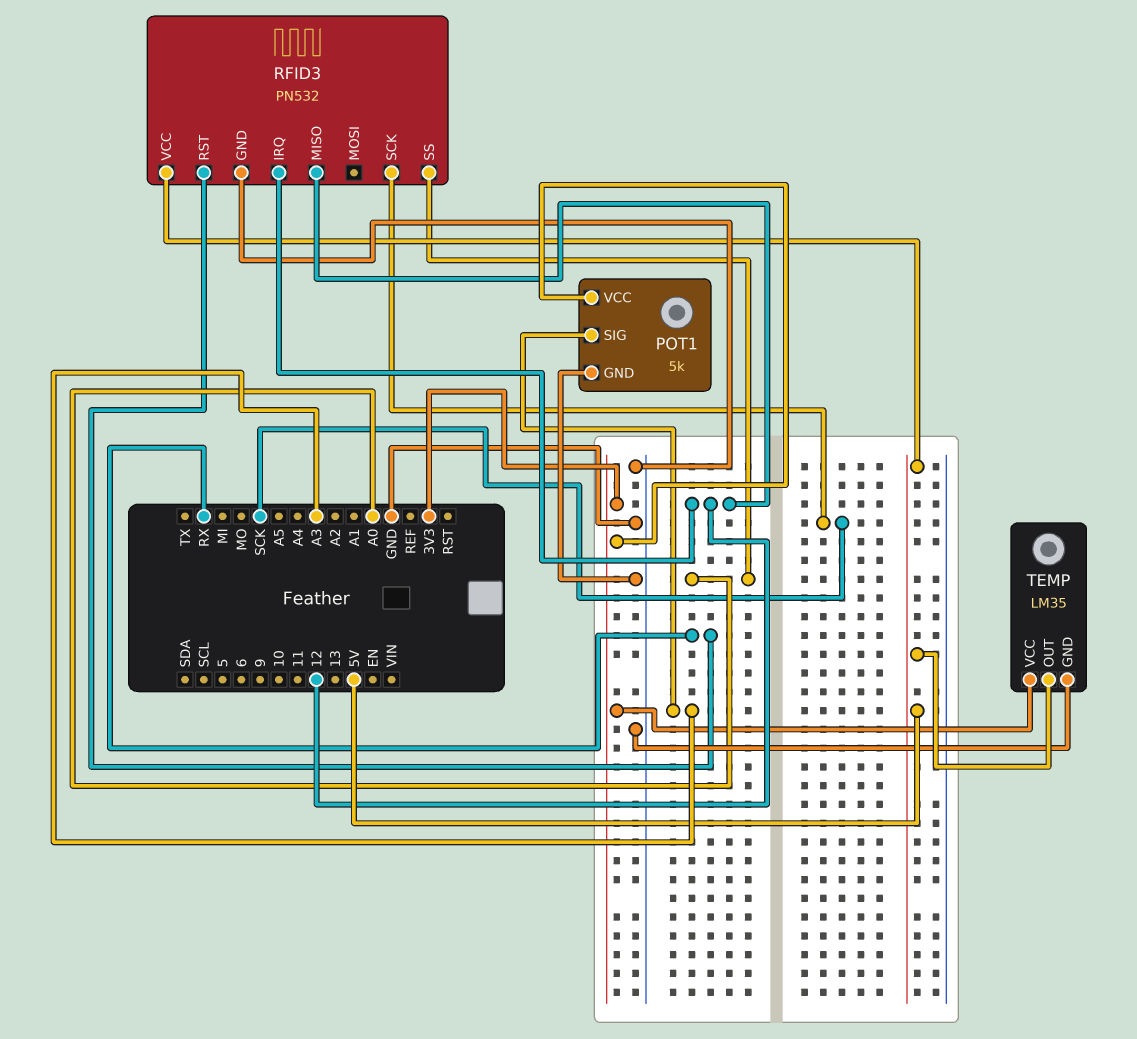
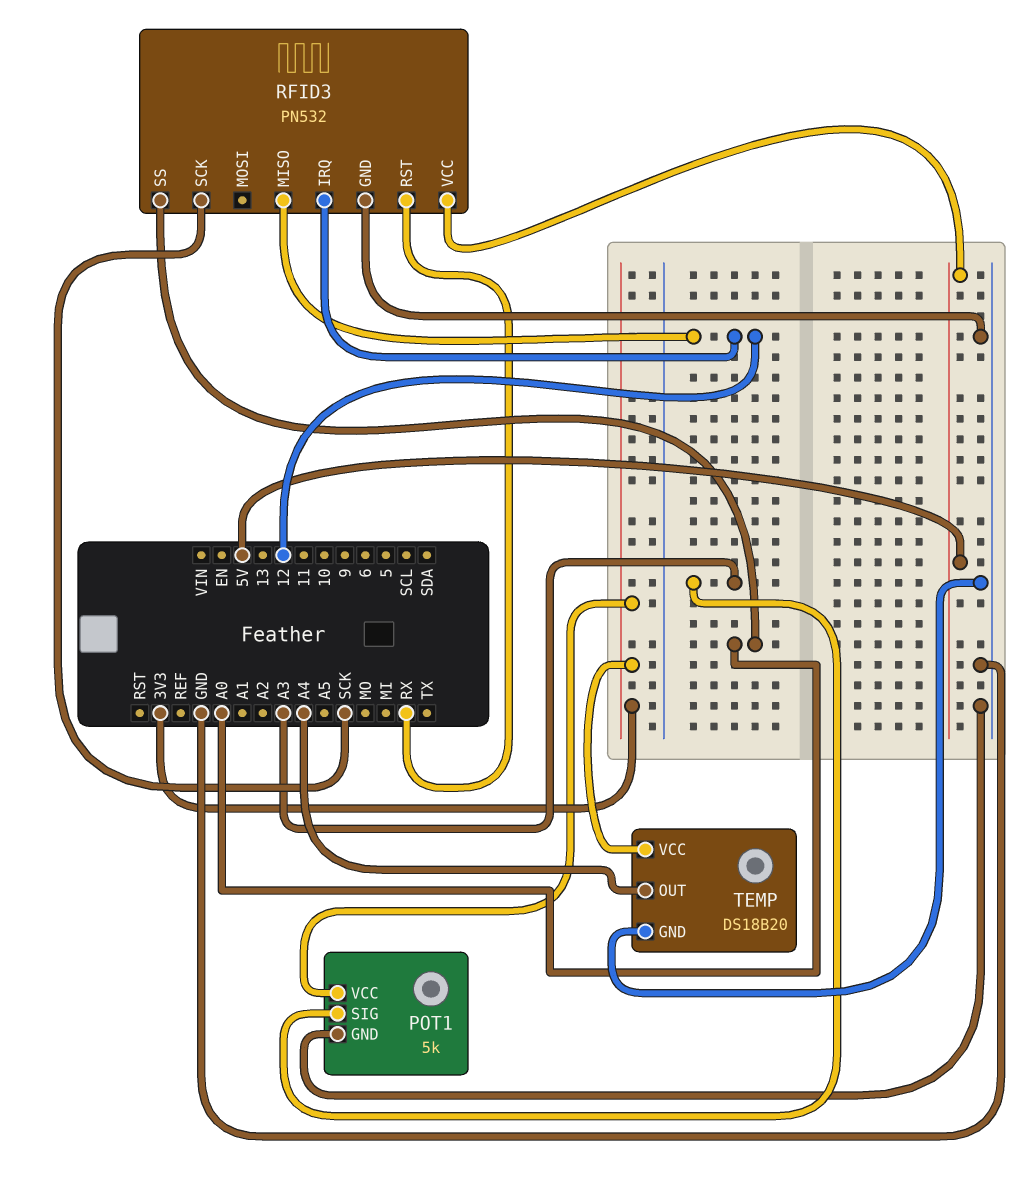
TEMP: LM35 -> DS18B20
TEMP pin OUT: 5V -> A4

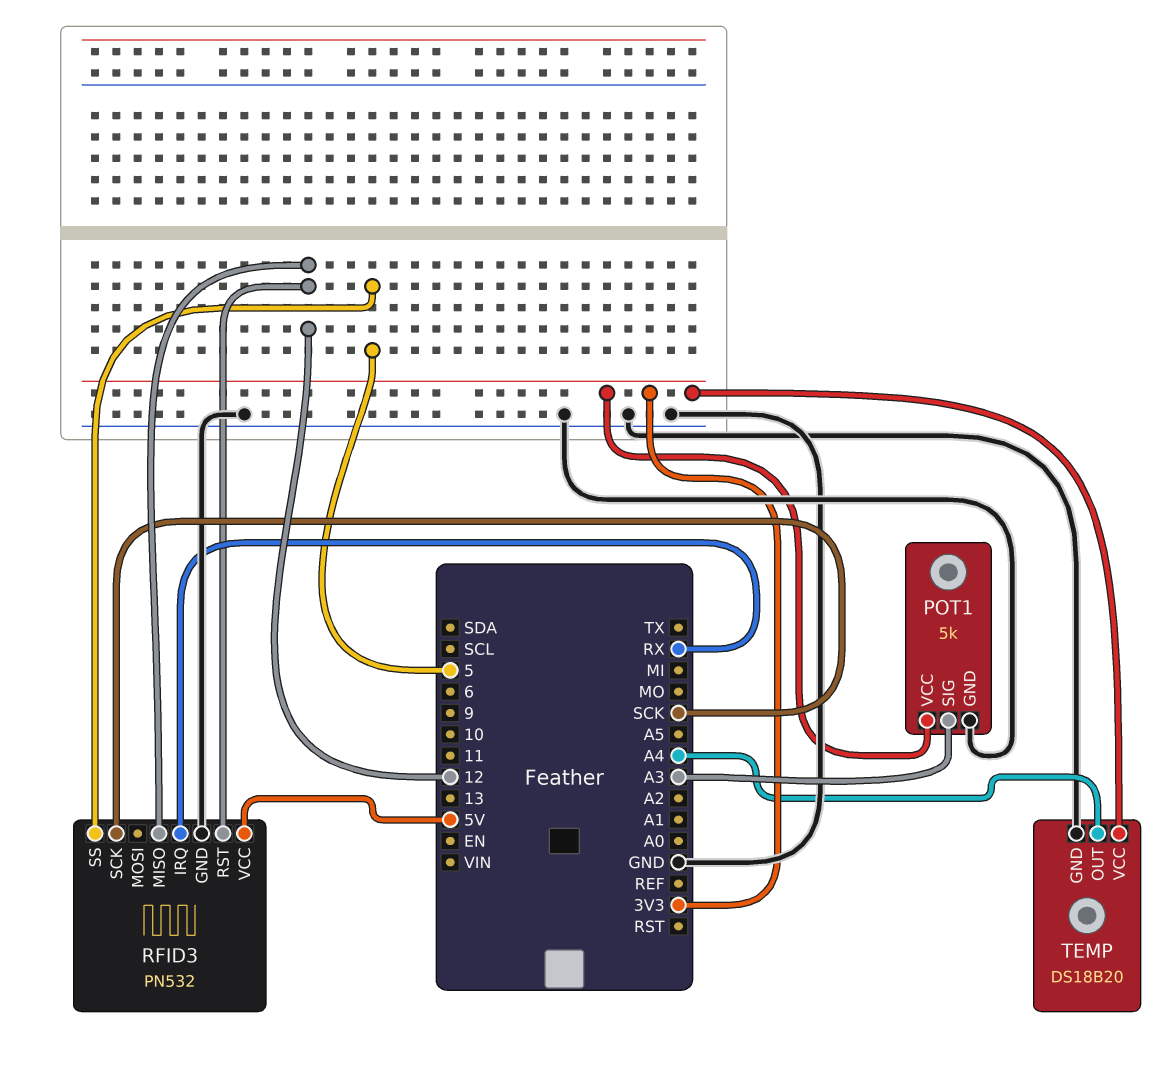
RFID3 pin IRQ: 12 -> RX
RFID3 pin RST: RX -> 12
RFID3 pin SS: A0 -> 5

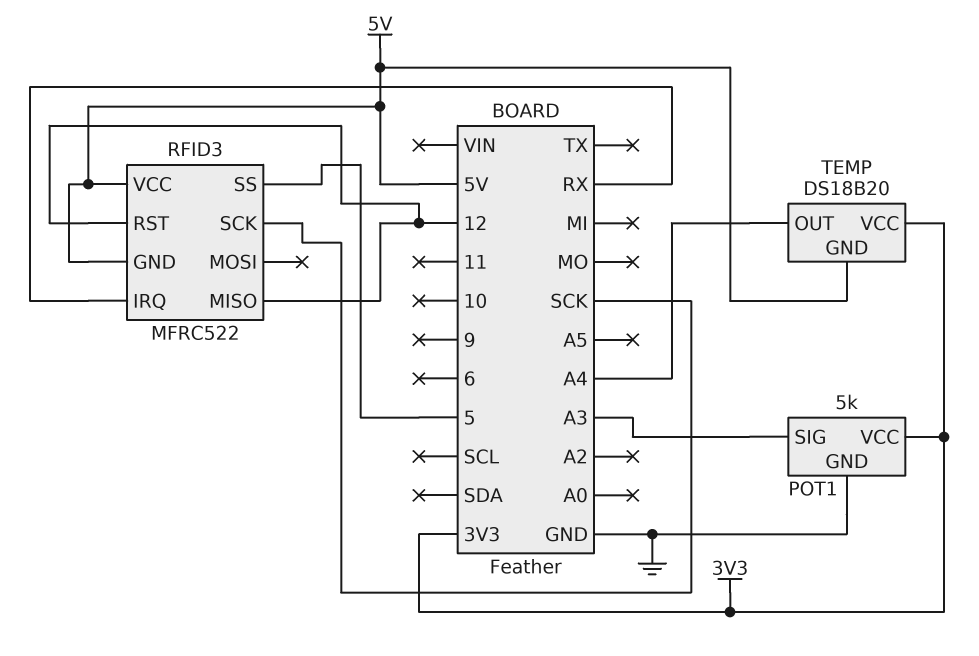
RFID3: PN532 -> MFRC522
RFID3 pin GND: GND -> 5V
TEMP pin GND: GND -> 5V

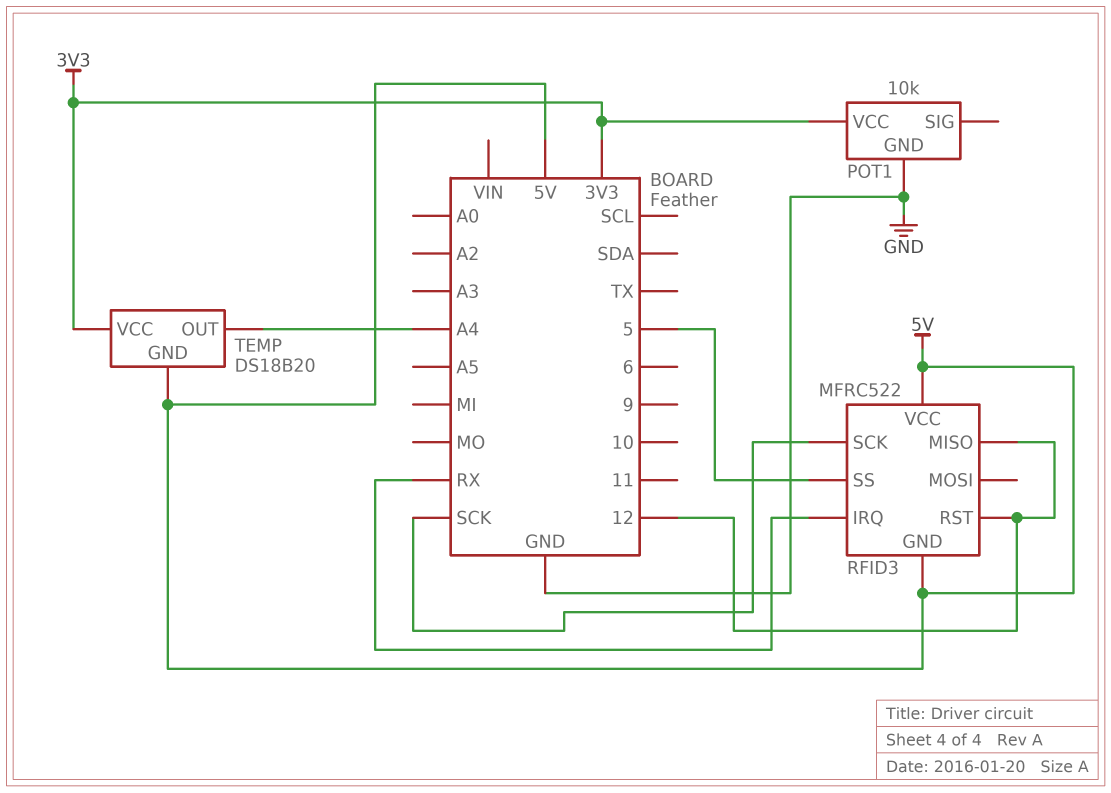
POT1: 5k -> 10k
POT1 pin SIG: A3 -> none

